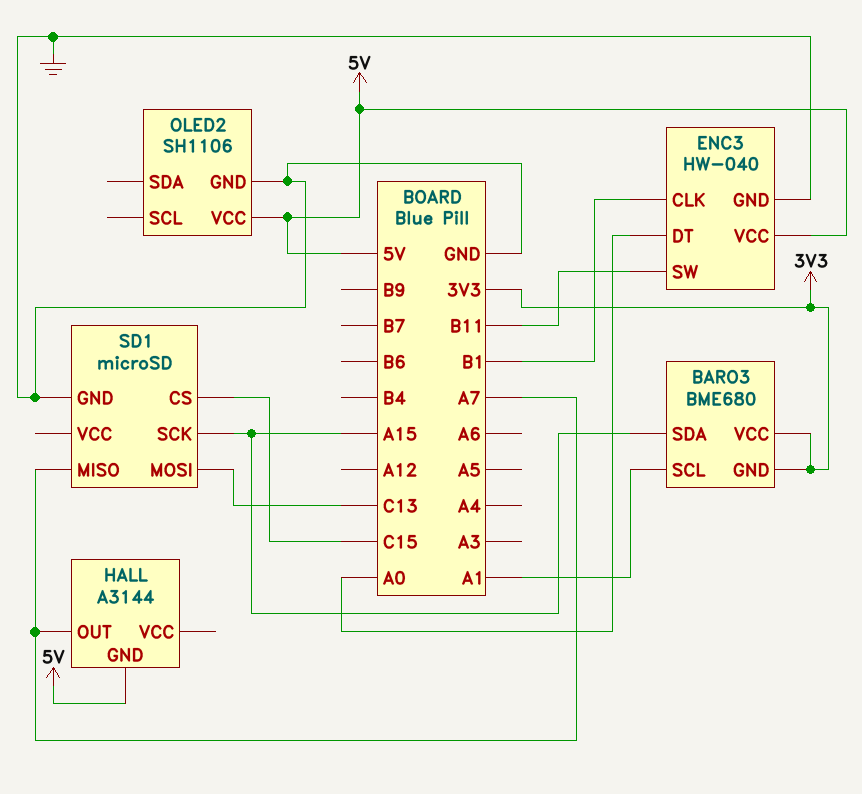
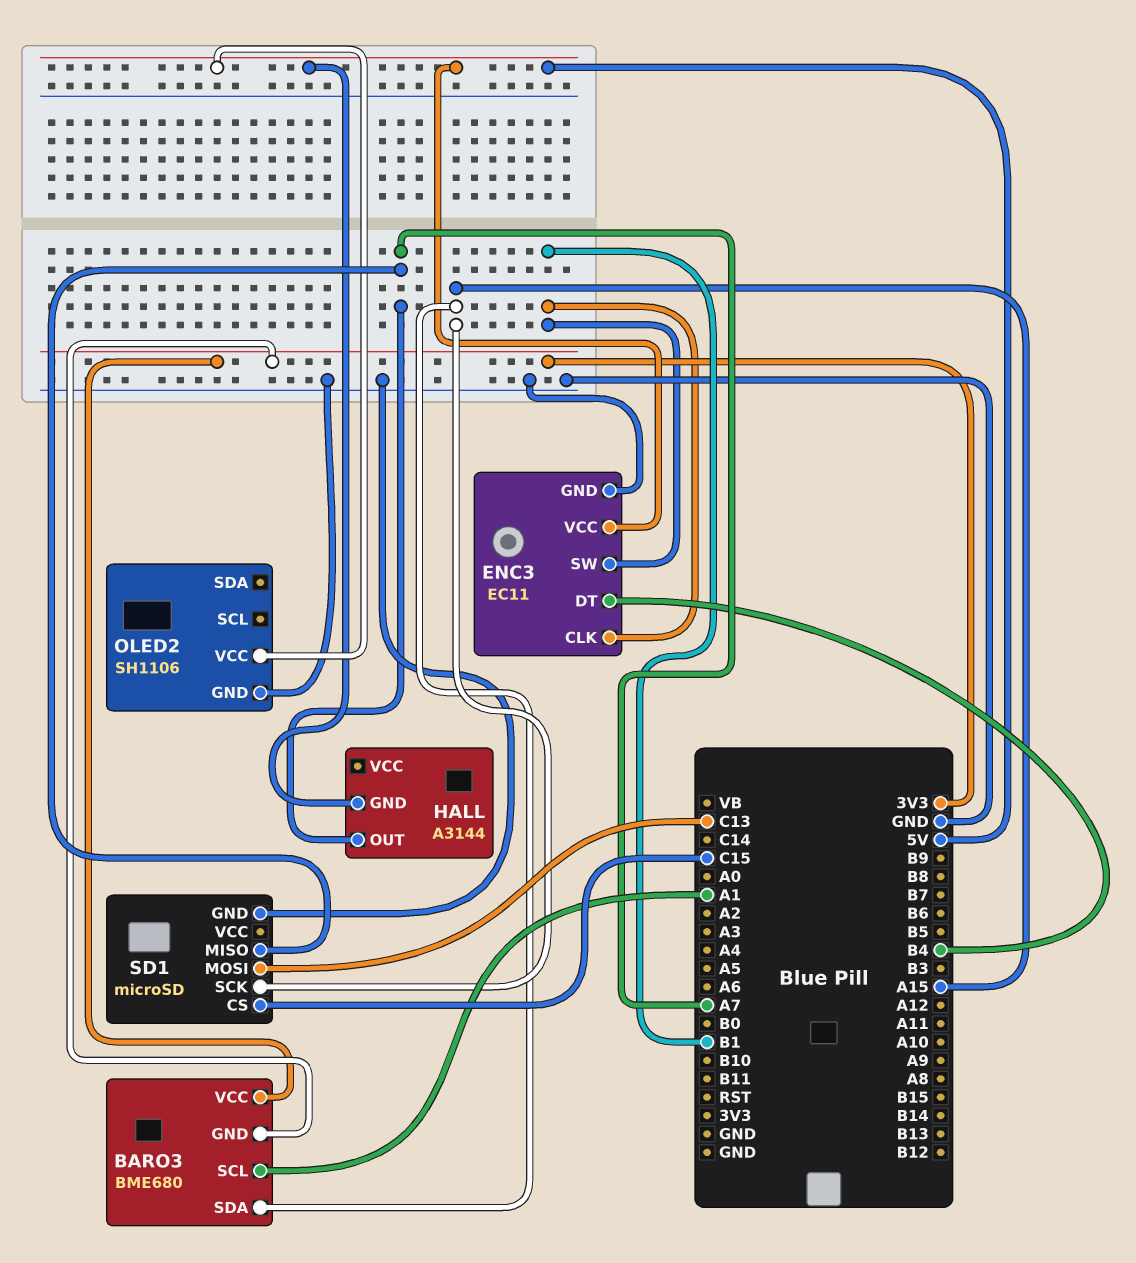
ENC3: HW-040 -> EC11
ENC3 pin DT: A0 -> B4
ENC3 pin SW: B11 -> B1

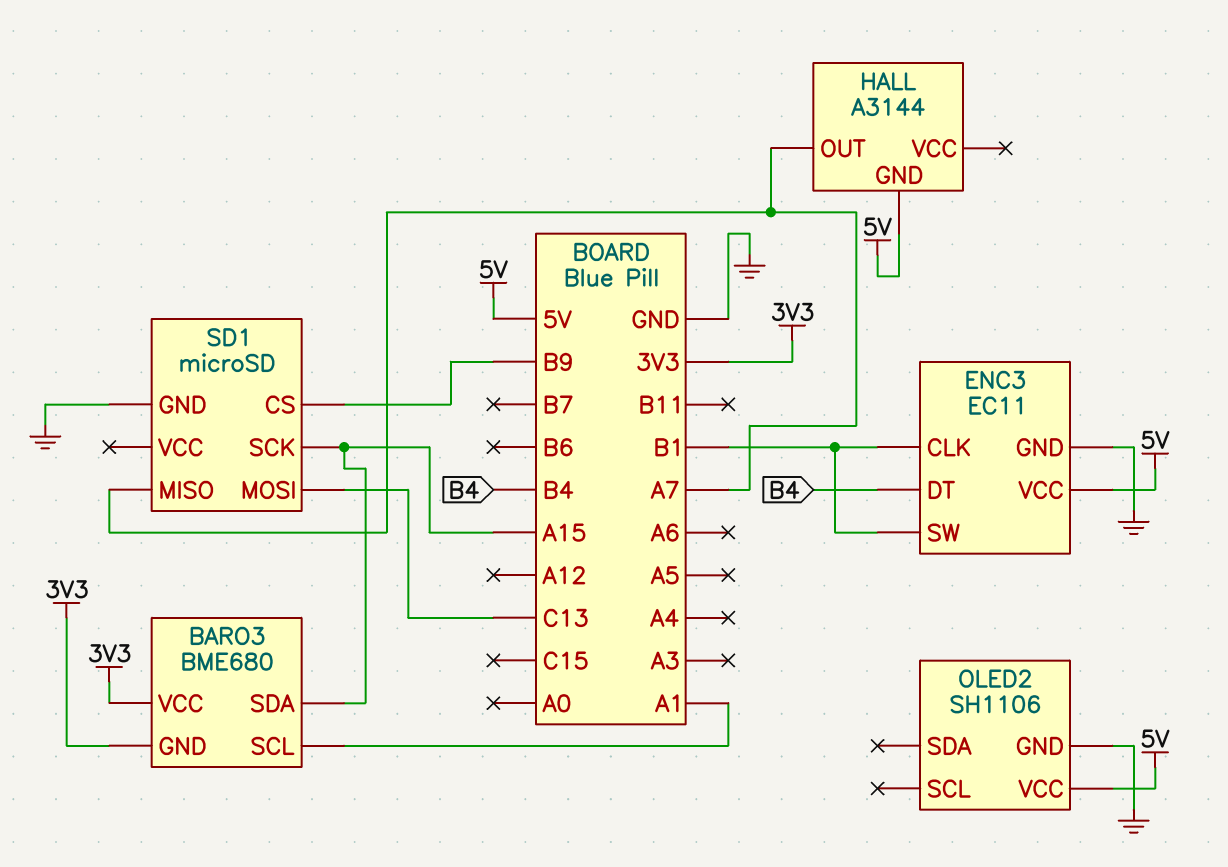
SD1 pin CS: C15 -> B9

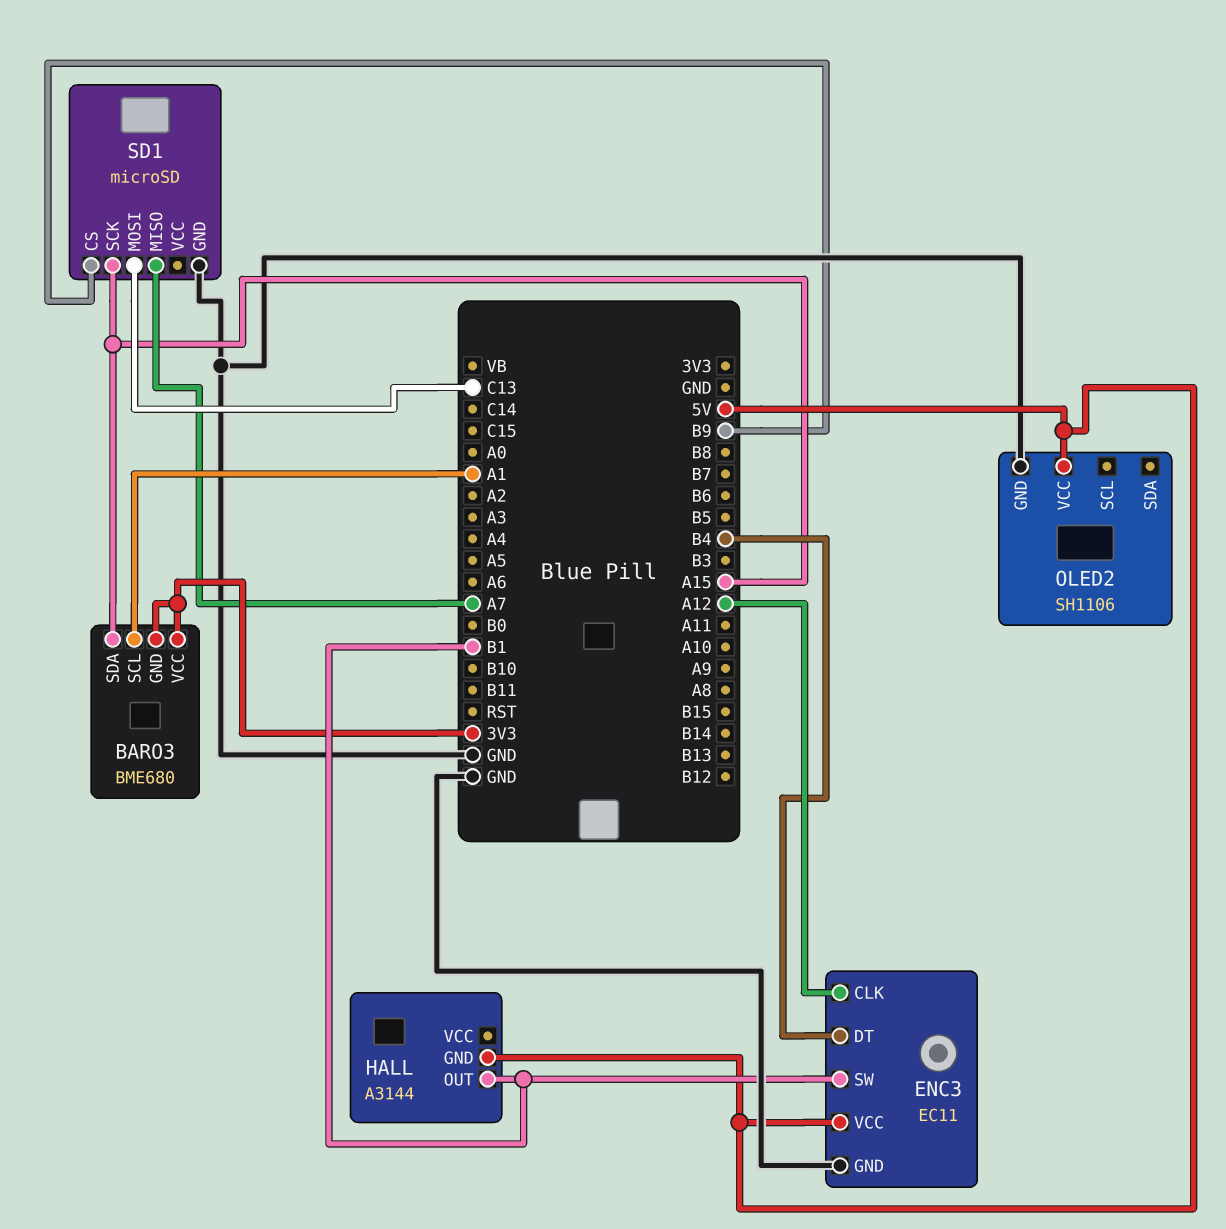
ENC3 pin CLK: B1 -> A12
HALL pin OUT: A7 -> B1

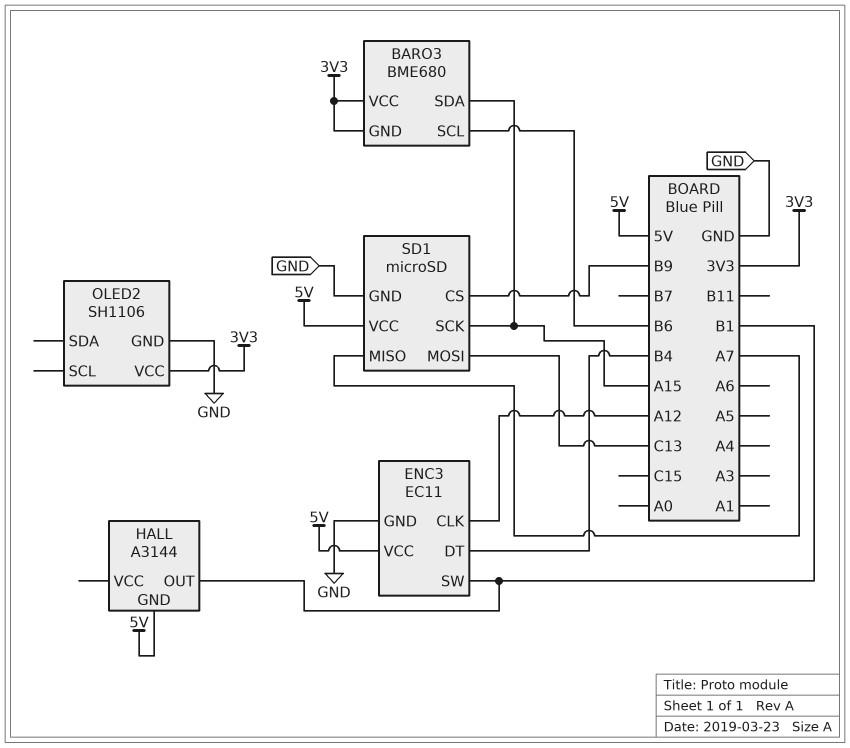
BARO3 pin SCL: A1 -> B6
OLED2 pin VCC: 5V -> 3V3
SD1 pin VCC: none -> 5V

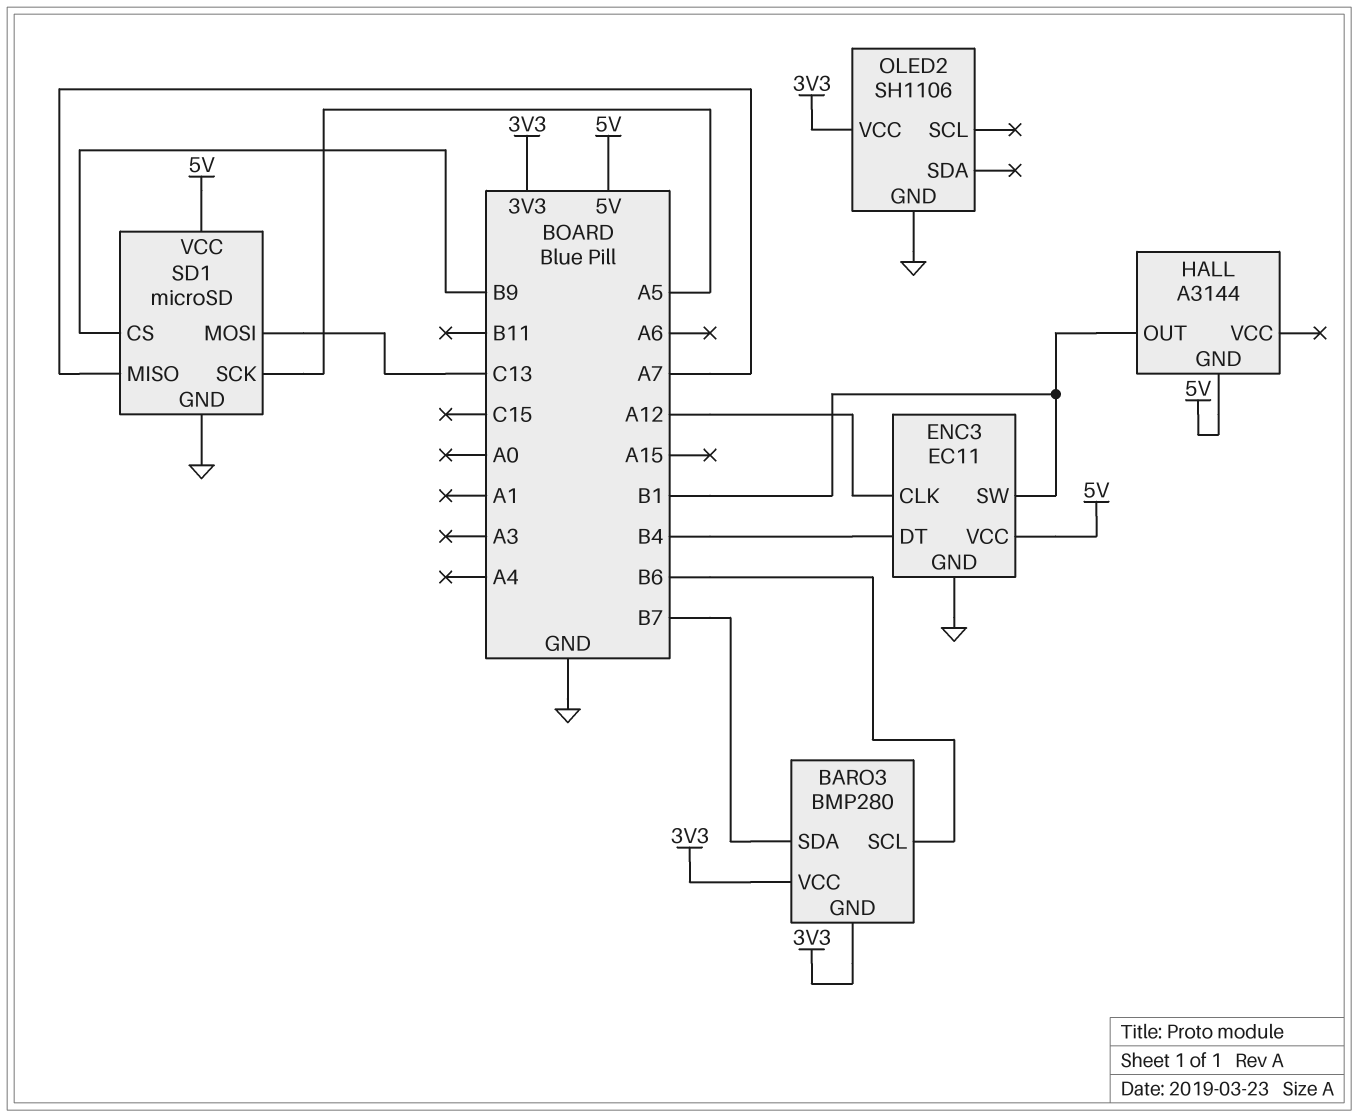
BARO3: BME680 -> BMP280
BARO3 pin SDA: A15 -> B7
SD1 pin SCK: A15 -> A5

